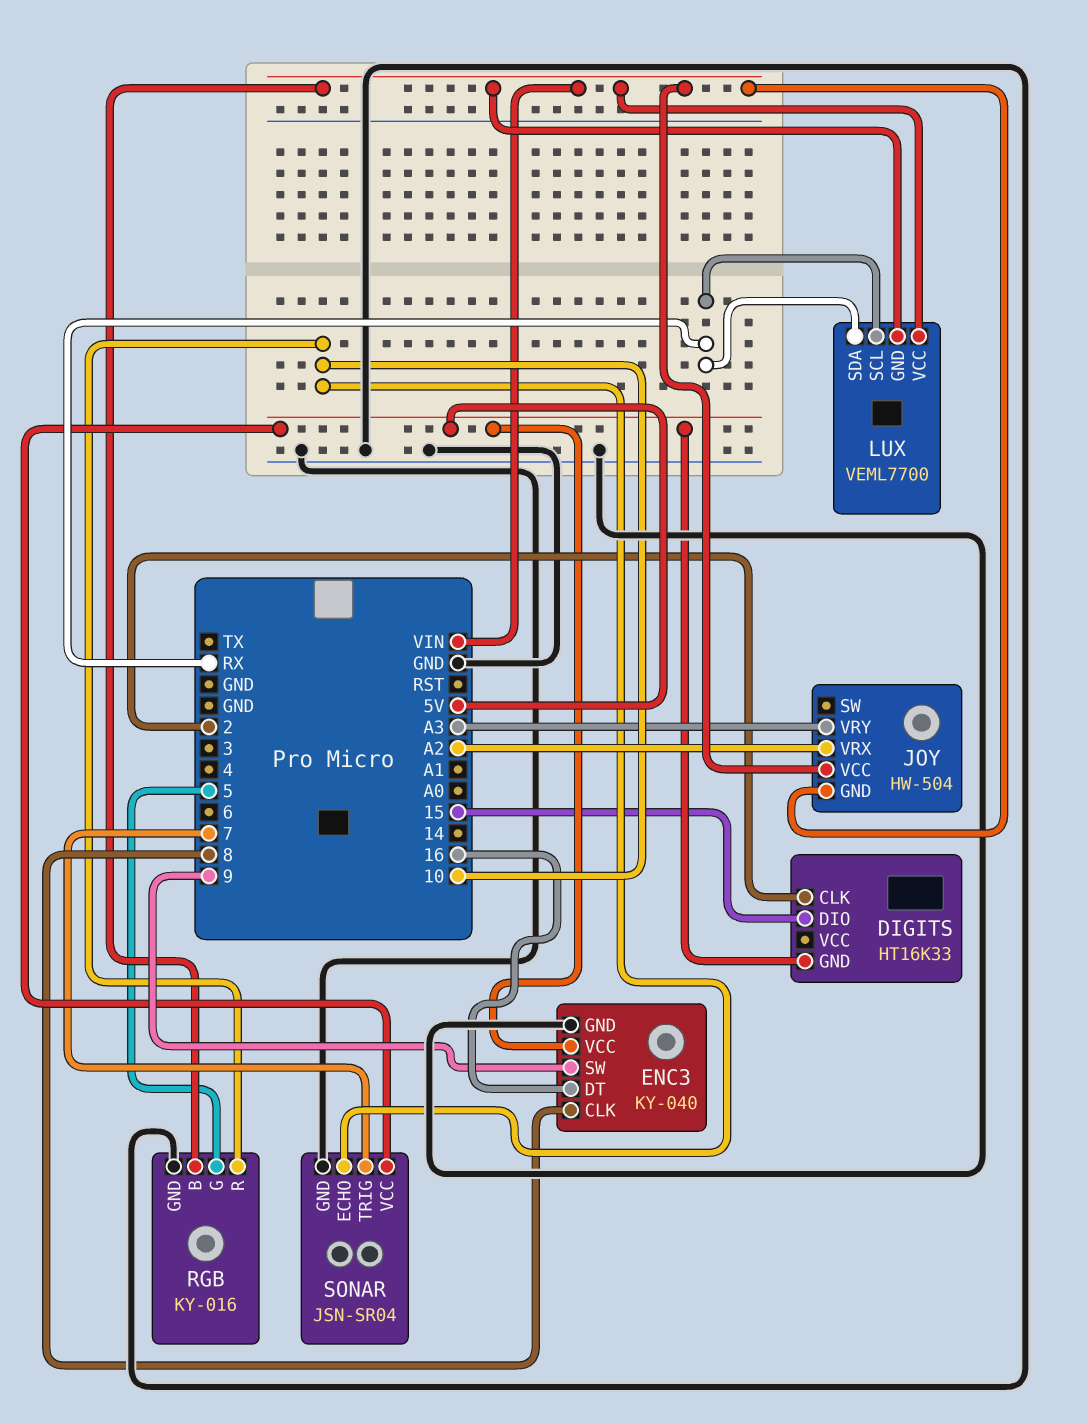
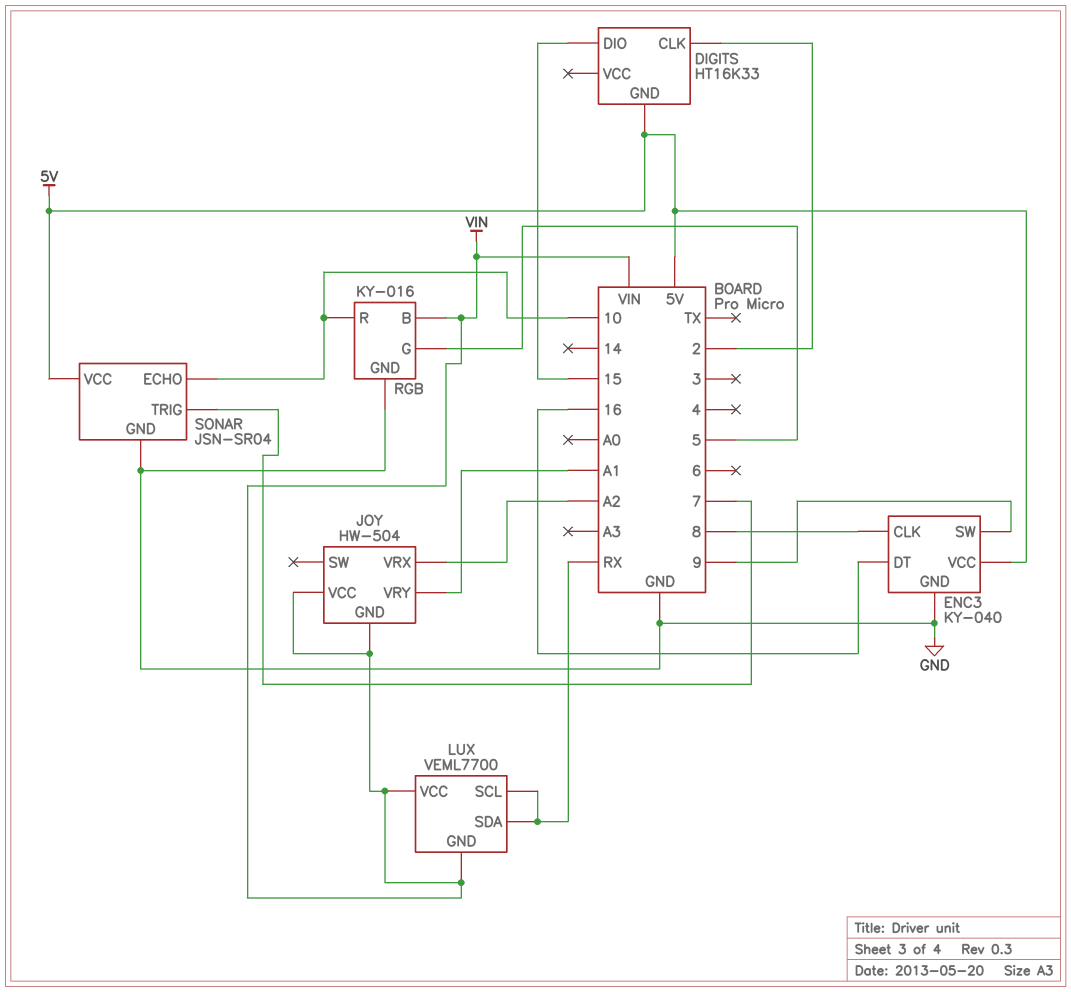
JOY pin VRY: A3 -> A1

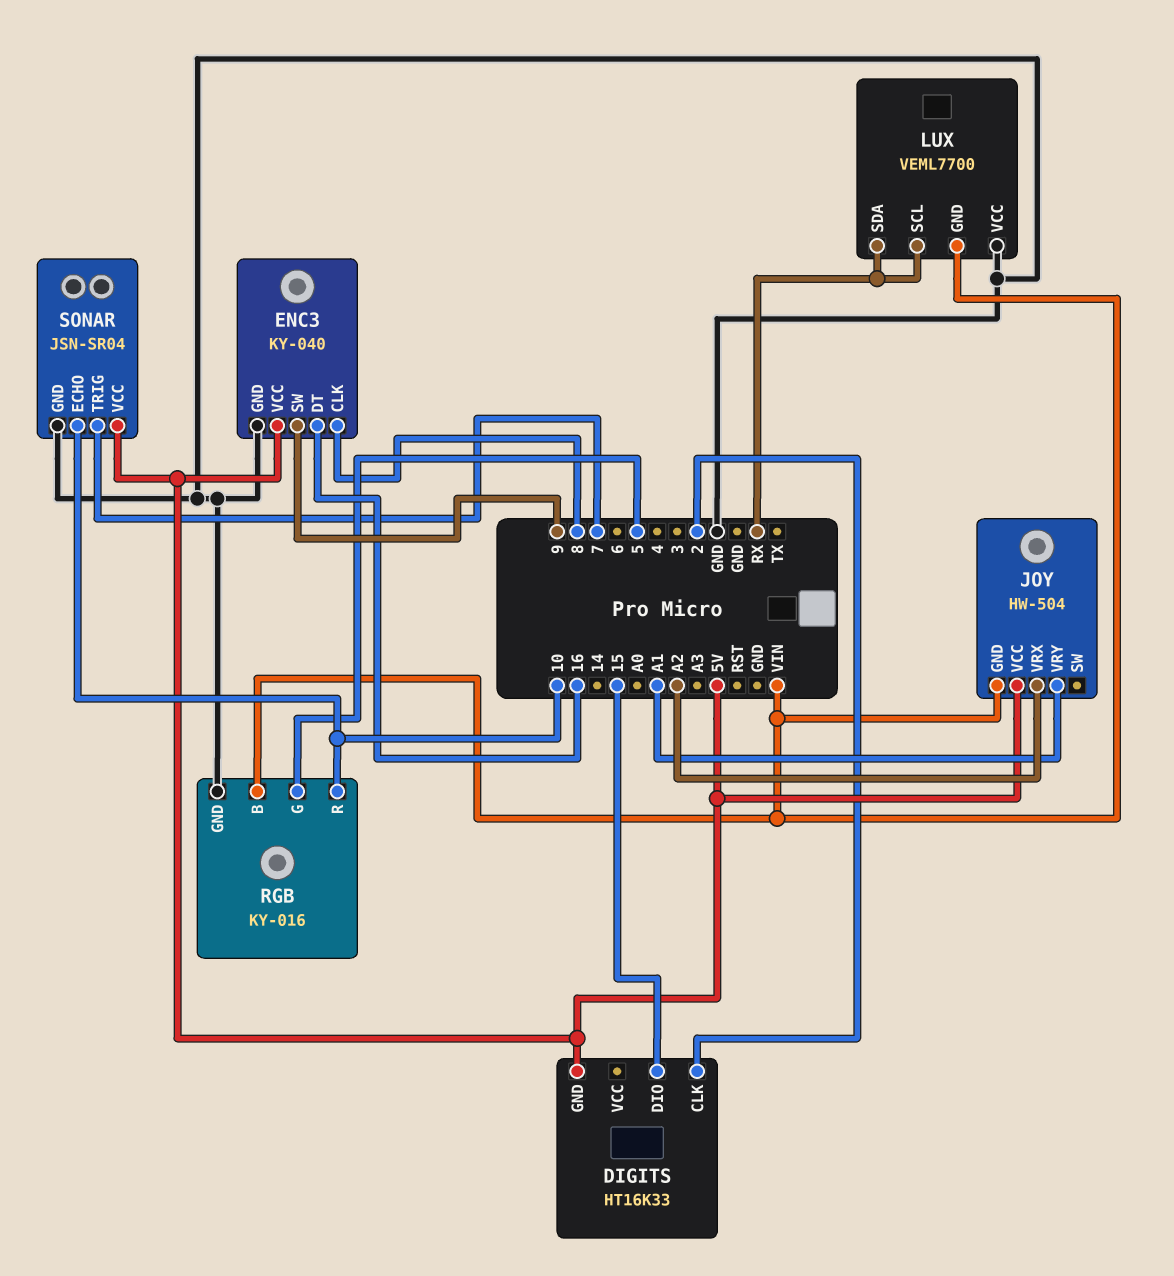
JOY pin VCC: VIN -> 5V
LUX pin VCC: VIN -> GND

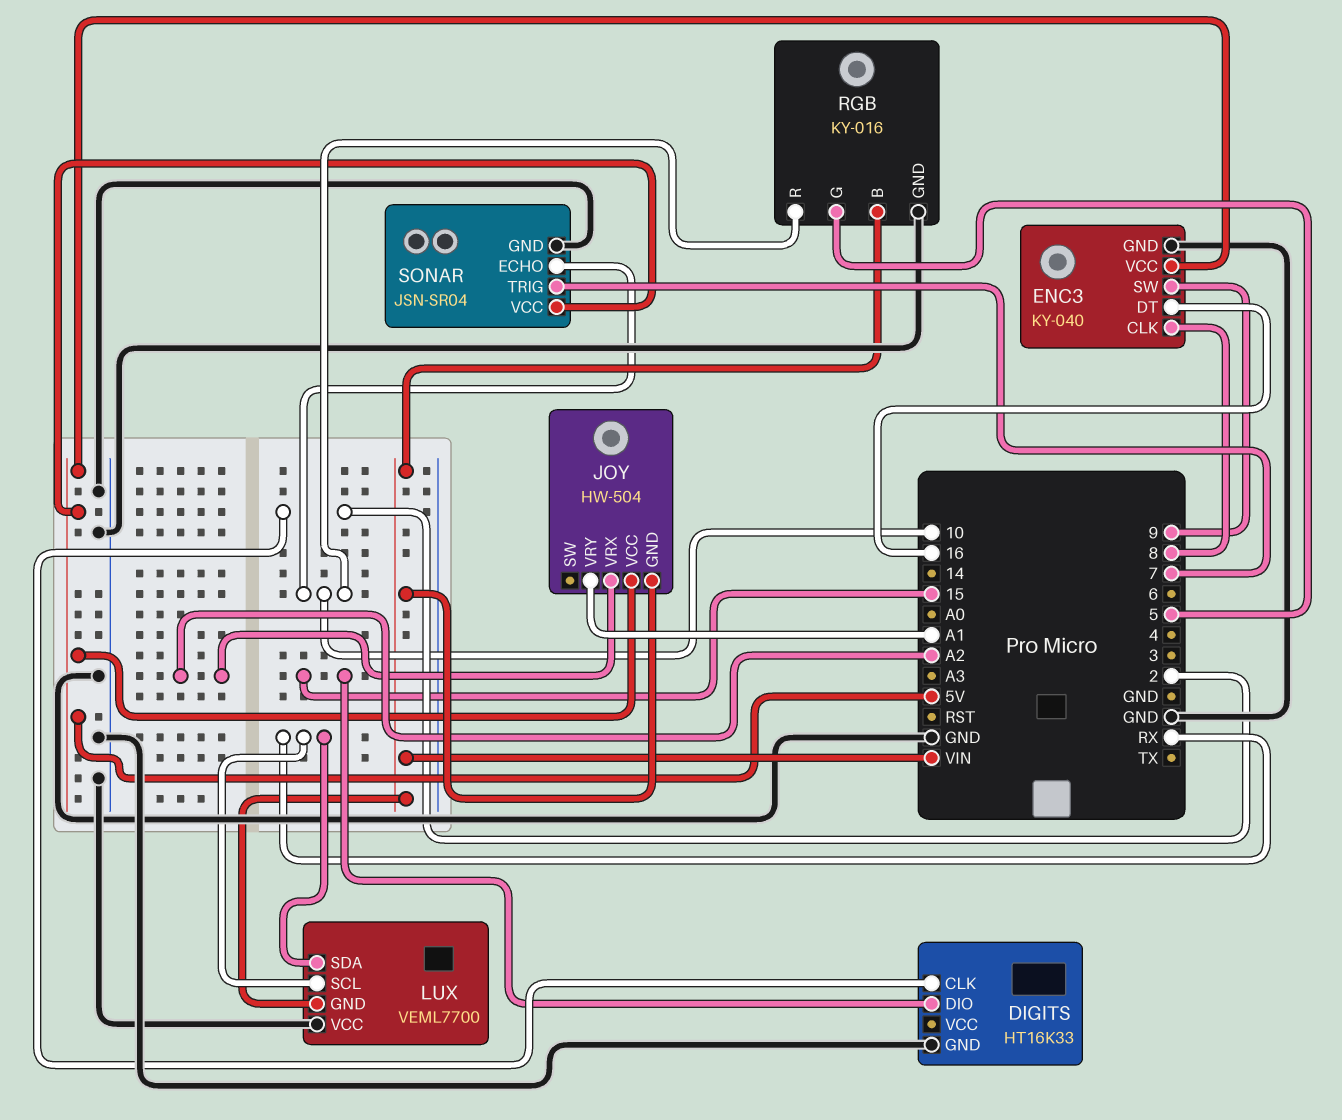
DIGITS pin GND: 5V -> GND

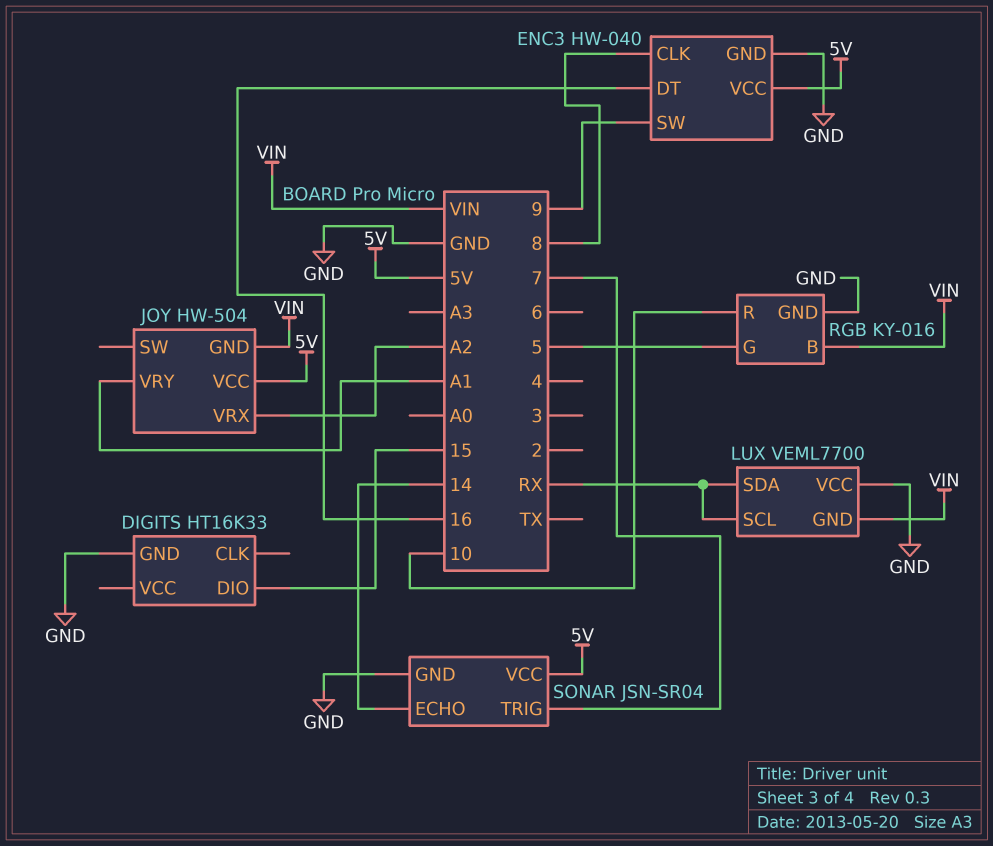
DIGITS pin CLK: 2 -> none
ENC3: KY-040 -> HW-040
SONAR pin ECHO: 10 -> 14

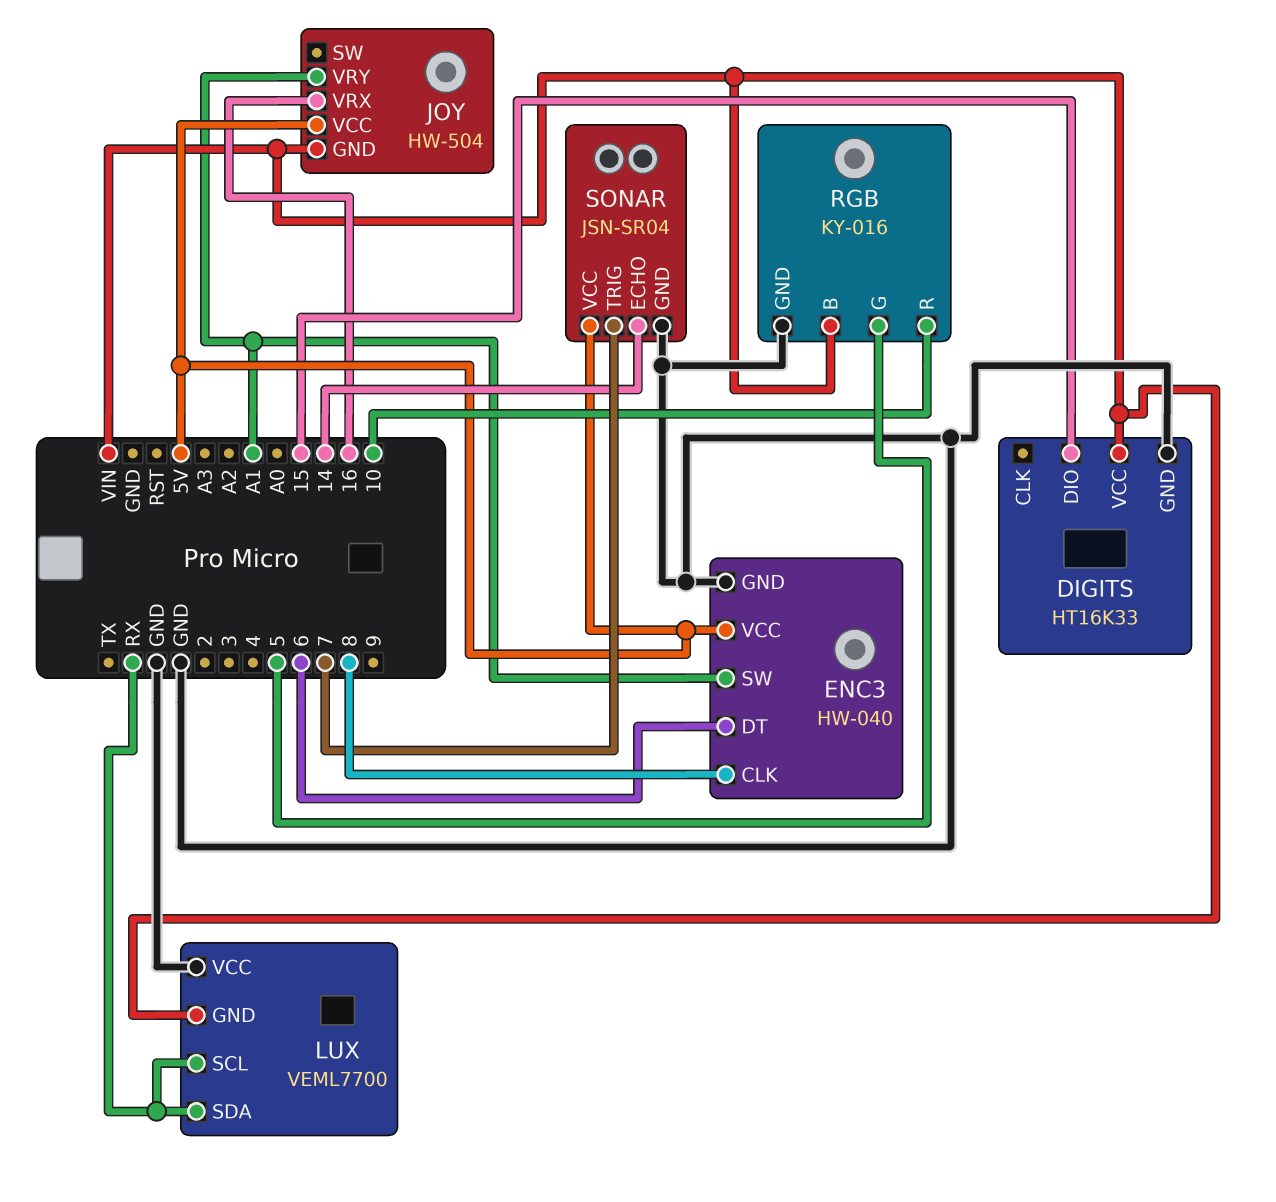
DIGITS pin VCC: none -> VIN
ENC3 pin DT: 16 -> 6
ENC3 pin SW: 9 -> A1
JOY pin VRX: A2 -> 16

